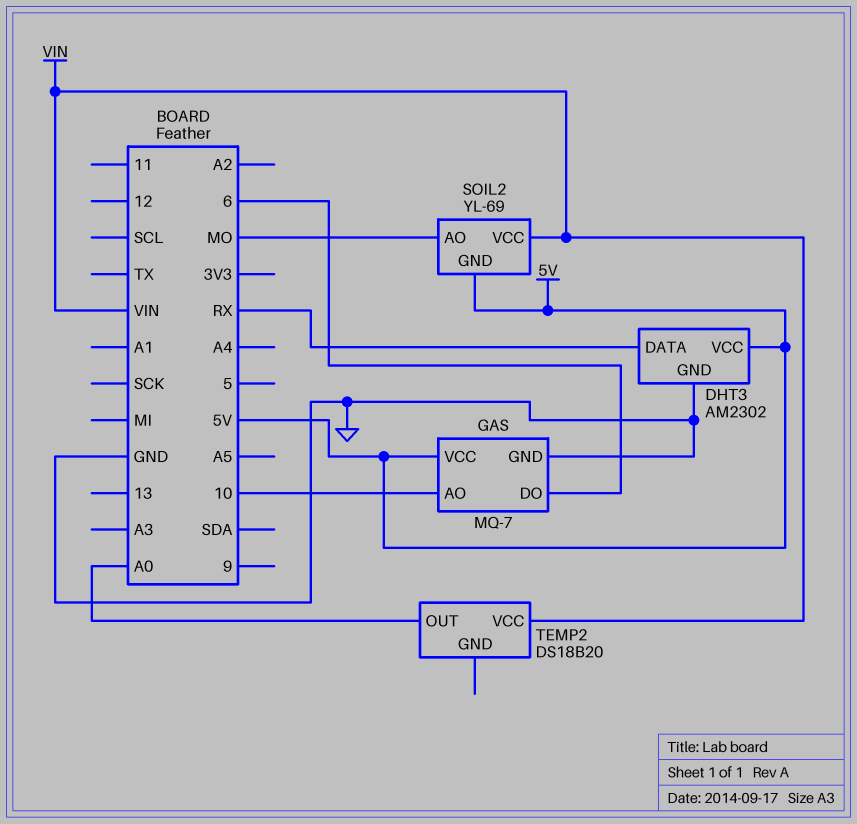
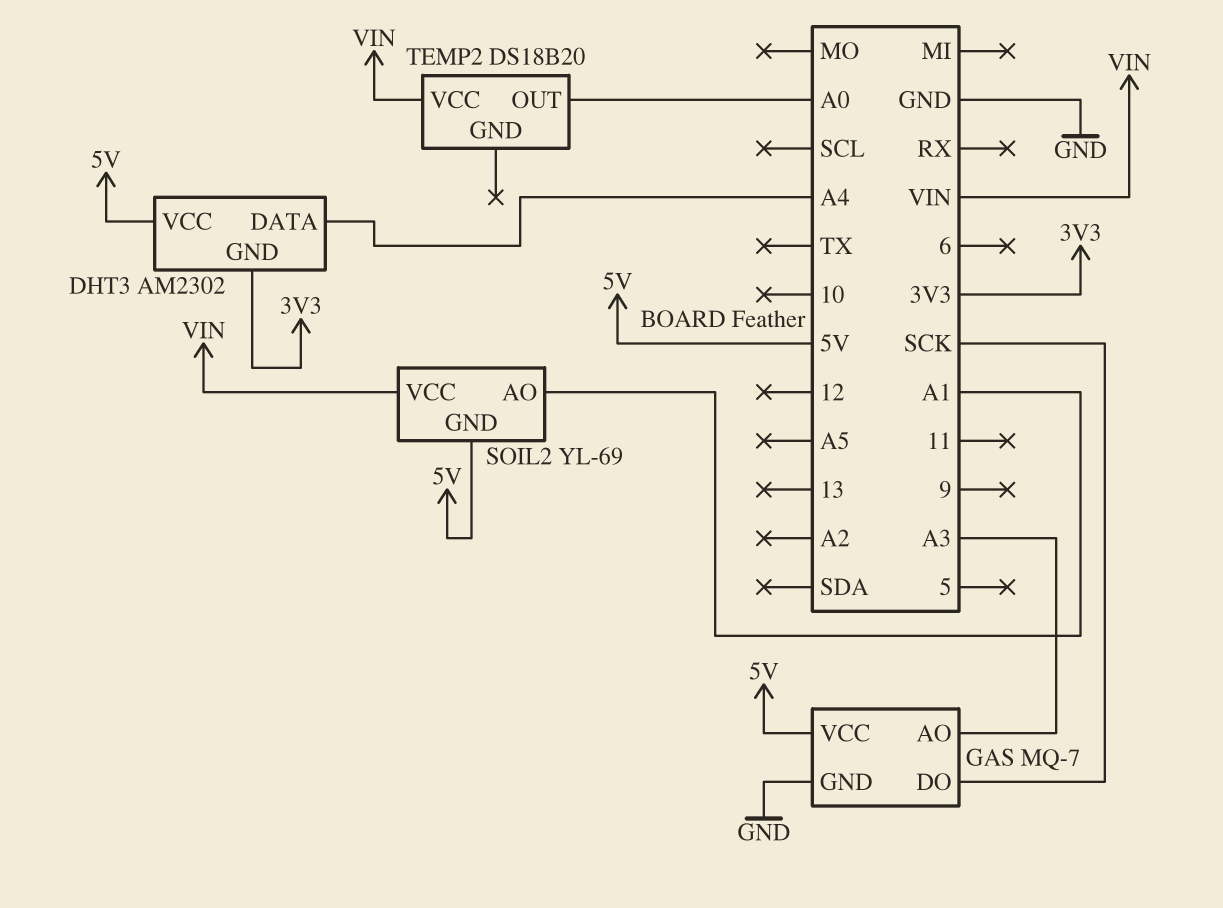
DHT3 pin DATA: RX -> A4
DHT3 pin GND: GND -> 3V3
GAS pin AO: 10 -> A3
GAS pin DO: 6 -> SCK
SOIL2 pin AO: MO -> A1

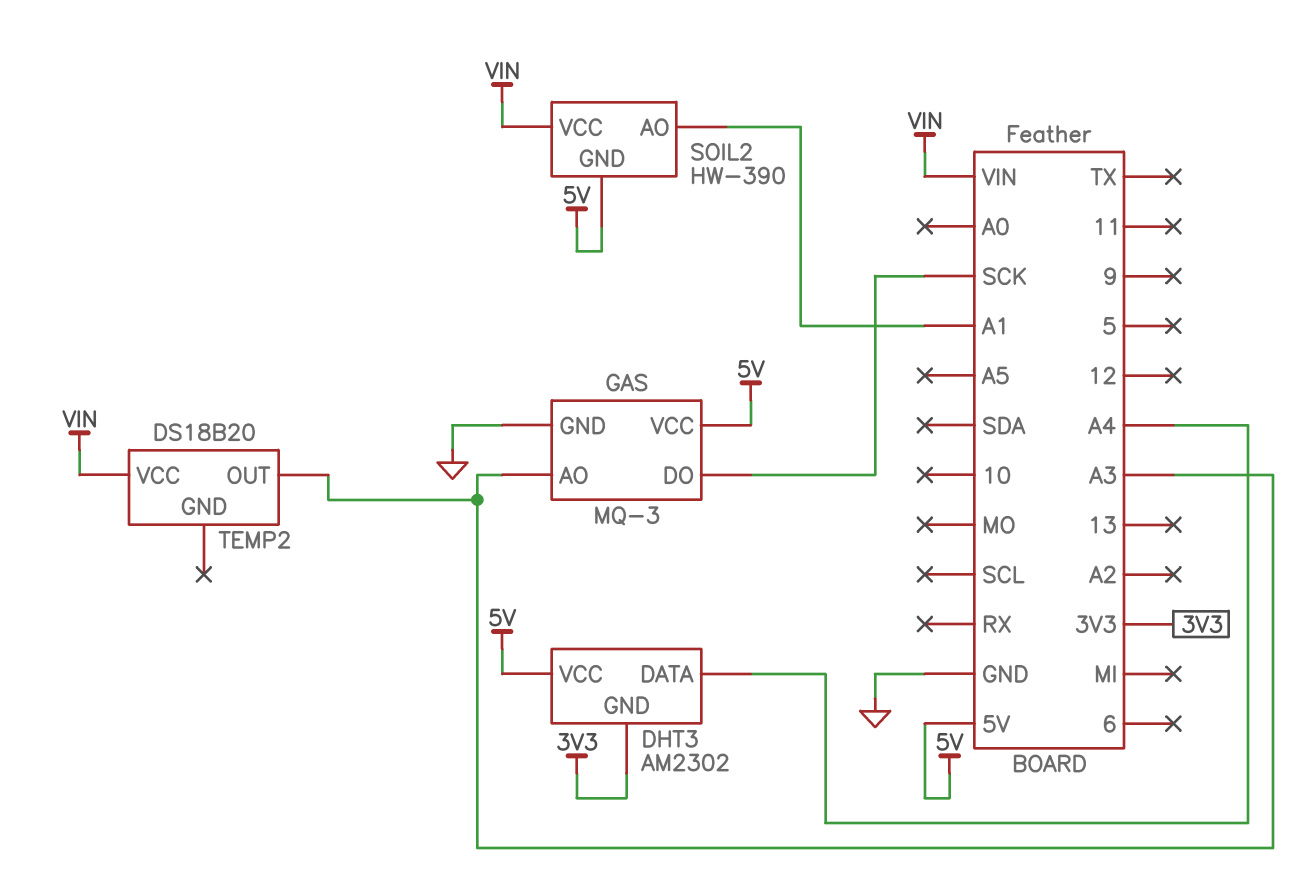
GAS: MQ-7 -> MQ-3
SOIL2: YL-69 -> HW-390
TEMP2 pin OUT: A0 -> A3

